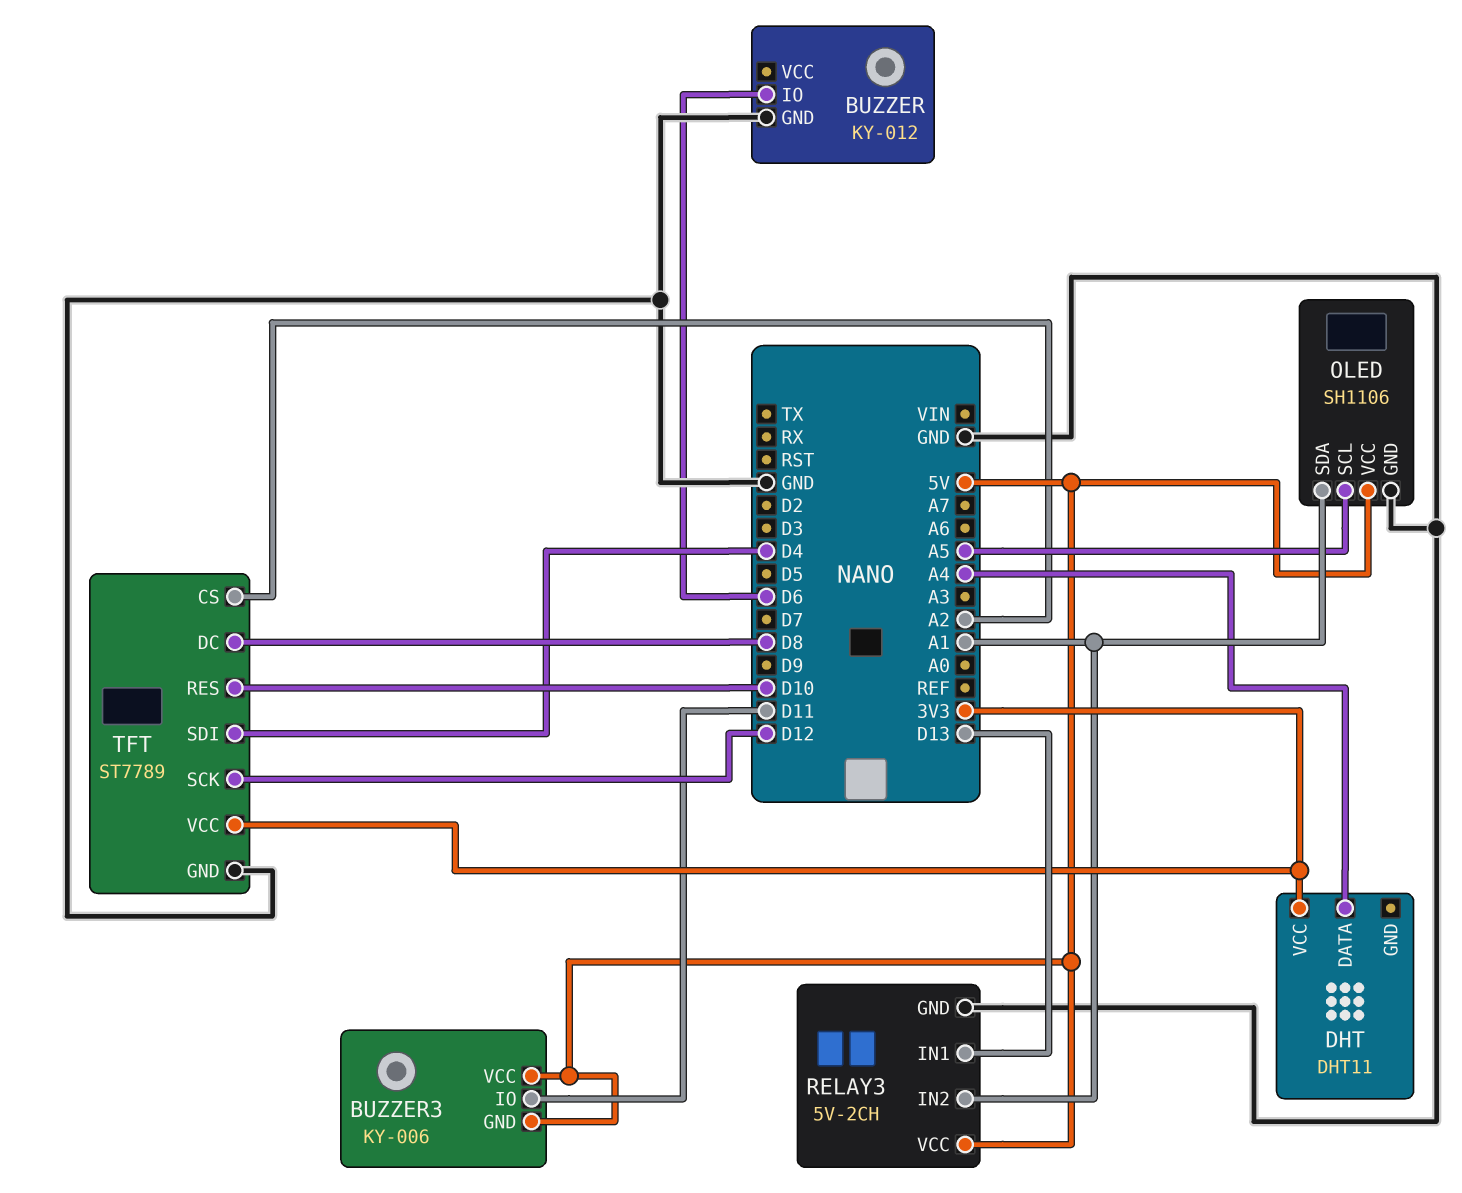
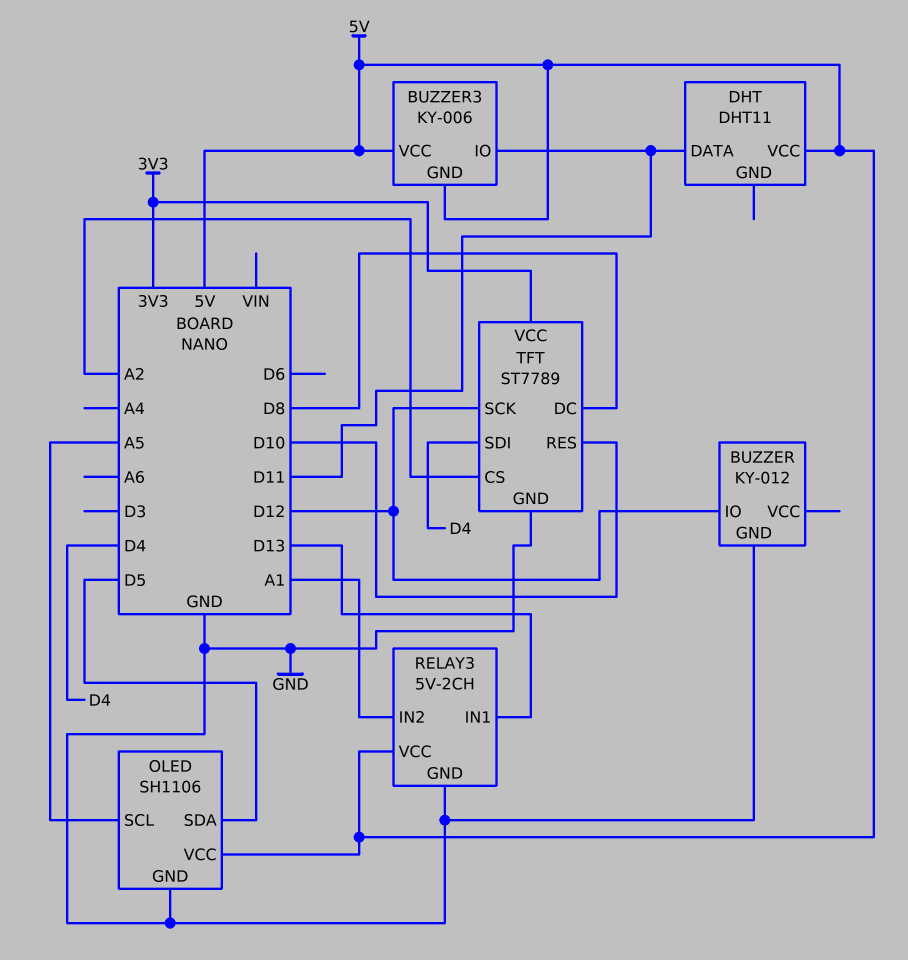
BUZZER pin IO: D6 -> D12
DHT pin DATA: A4 -> D11
DHT pin VCC: 3V3 -> 5V
OLED pin SDA: A1 -> D5

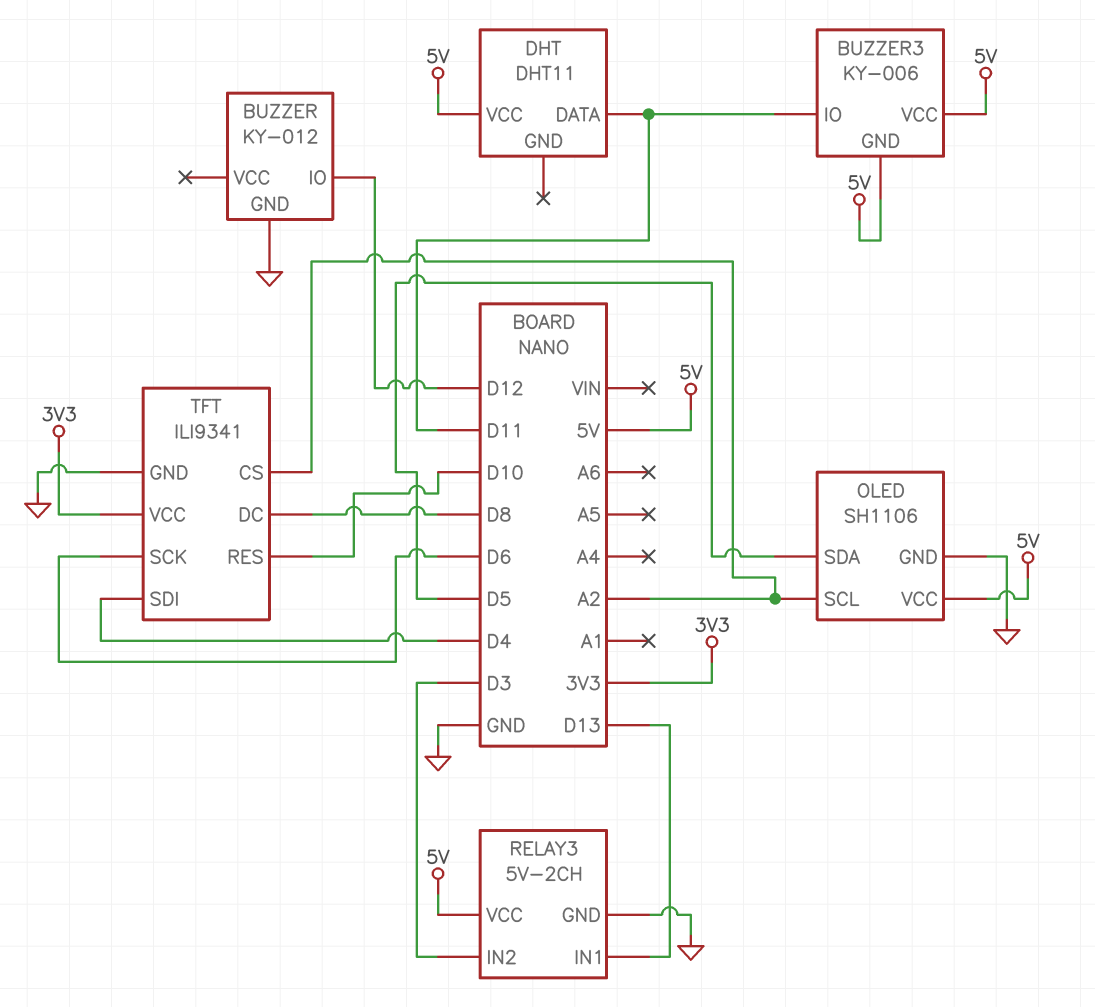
OLED pin SCL: A5 -> A2
RELAY3 pin IN2: A1 -> D3
TFT: ST7789 -> ILI9341
TFT pin SCK: D12 -> D6

